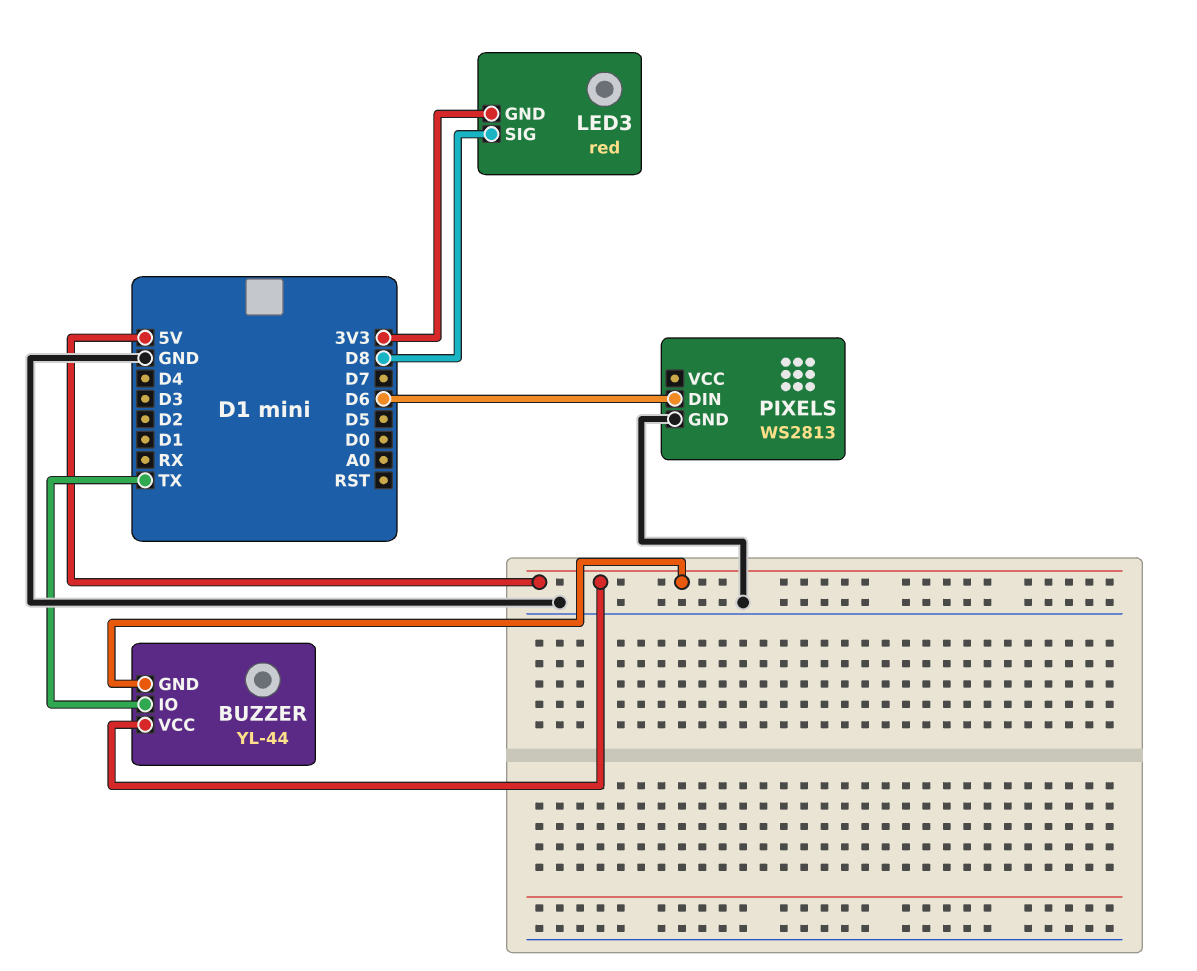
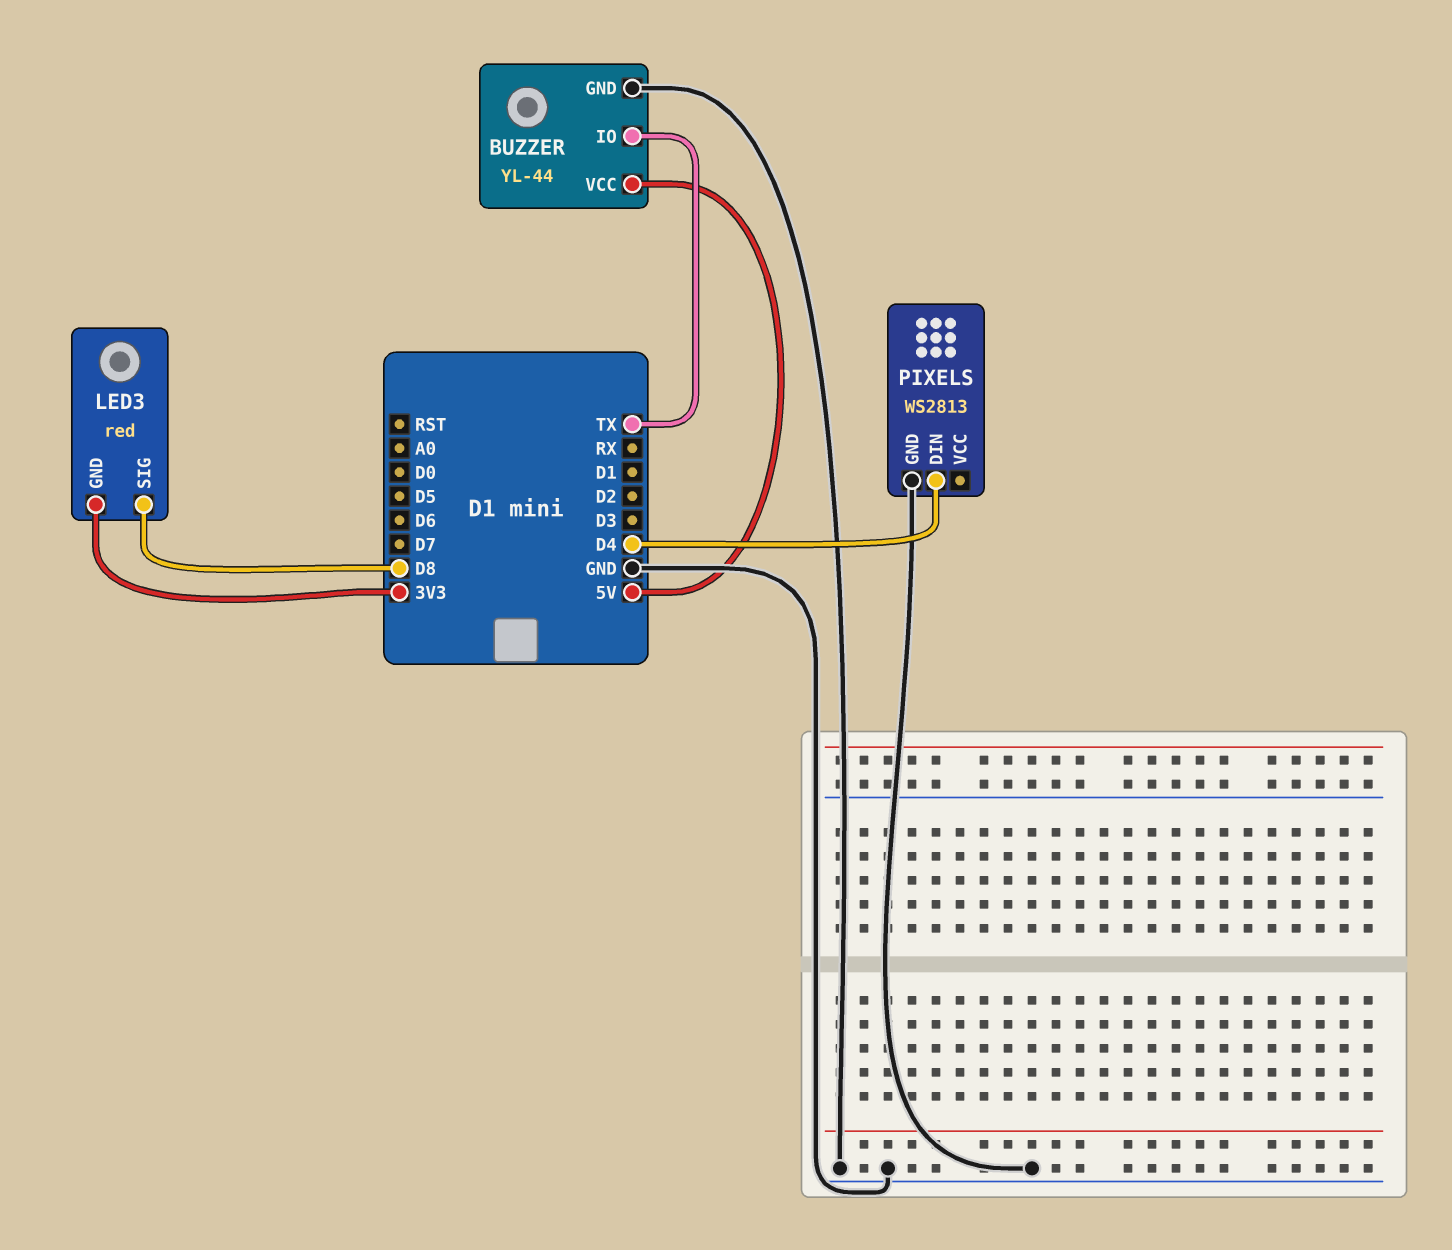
BUZZER pin GND: 5V -> GND
PIXELS pin DIN: D6 -> D4

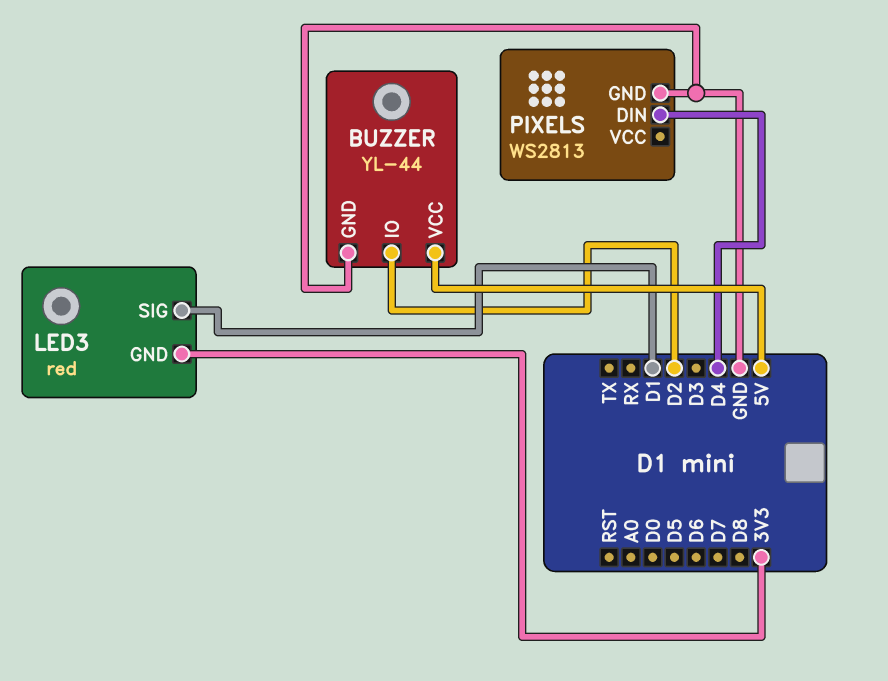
BUZZER pin IO: TX -> D2
LED3 pin SIG: D8 -> D1

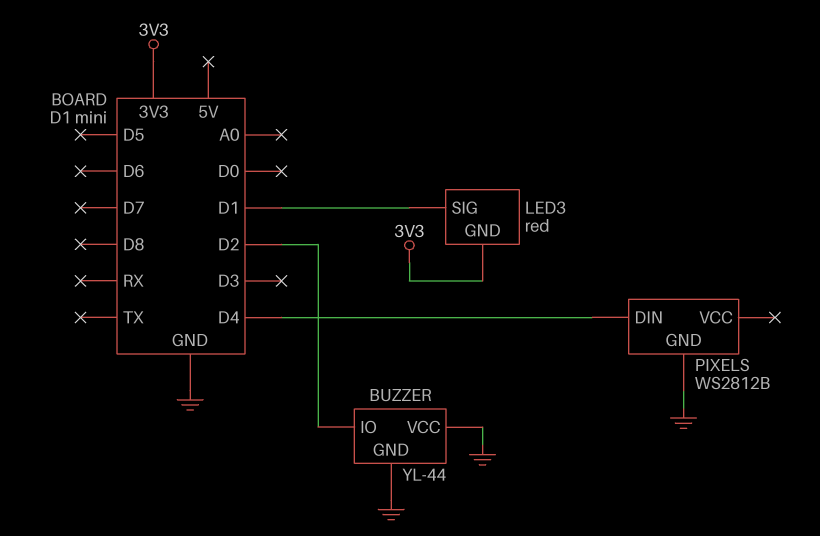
BUZZER pin VCC: 5V -> GND
PIXELS: WS2813 -> WS2812B

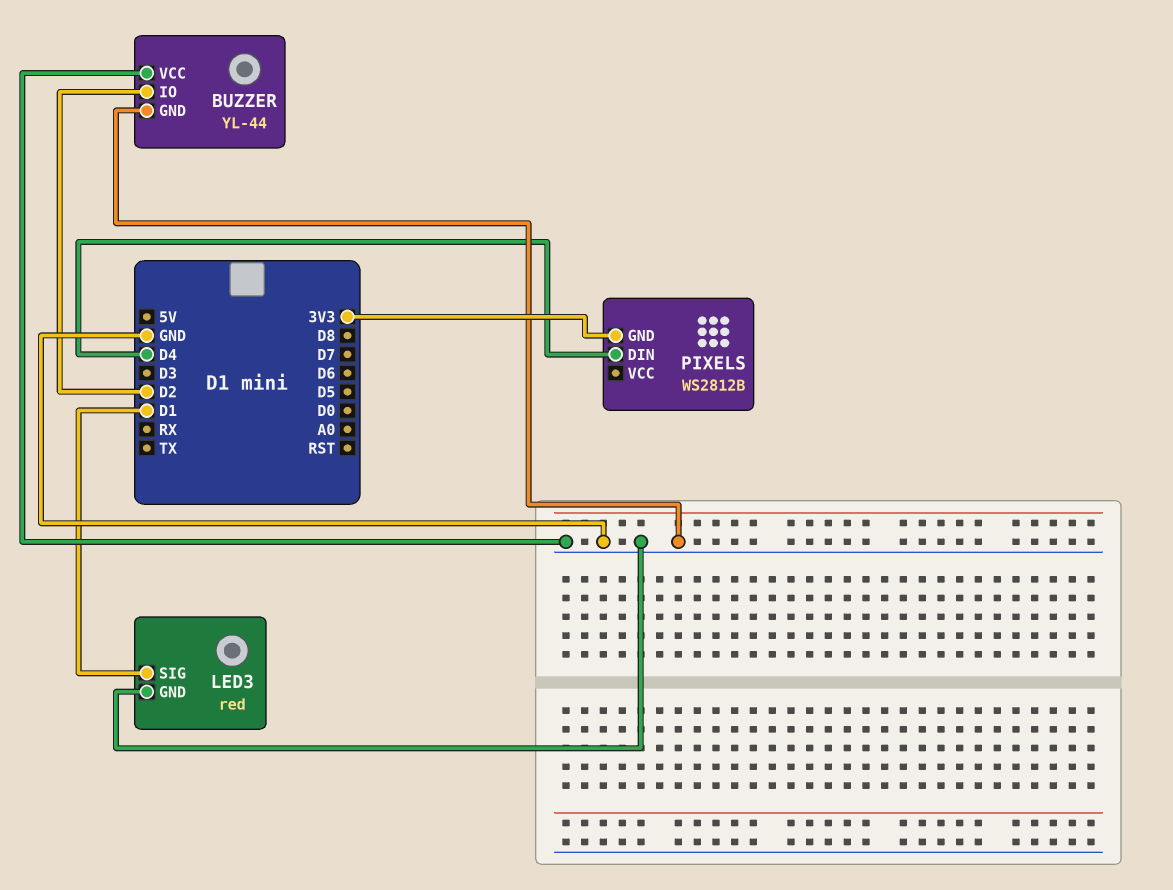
LED3 pin GND: 3V3 -> GND
PIXELS pin GND: GND -> 3V3

